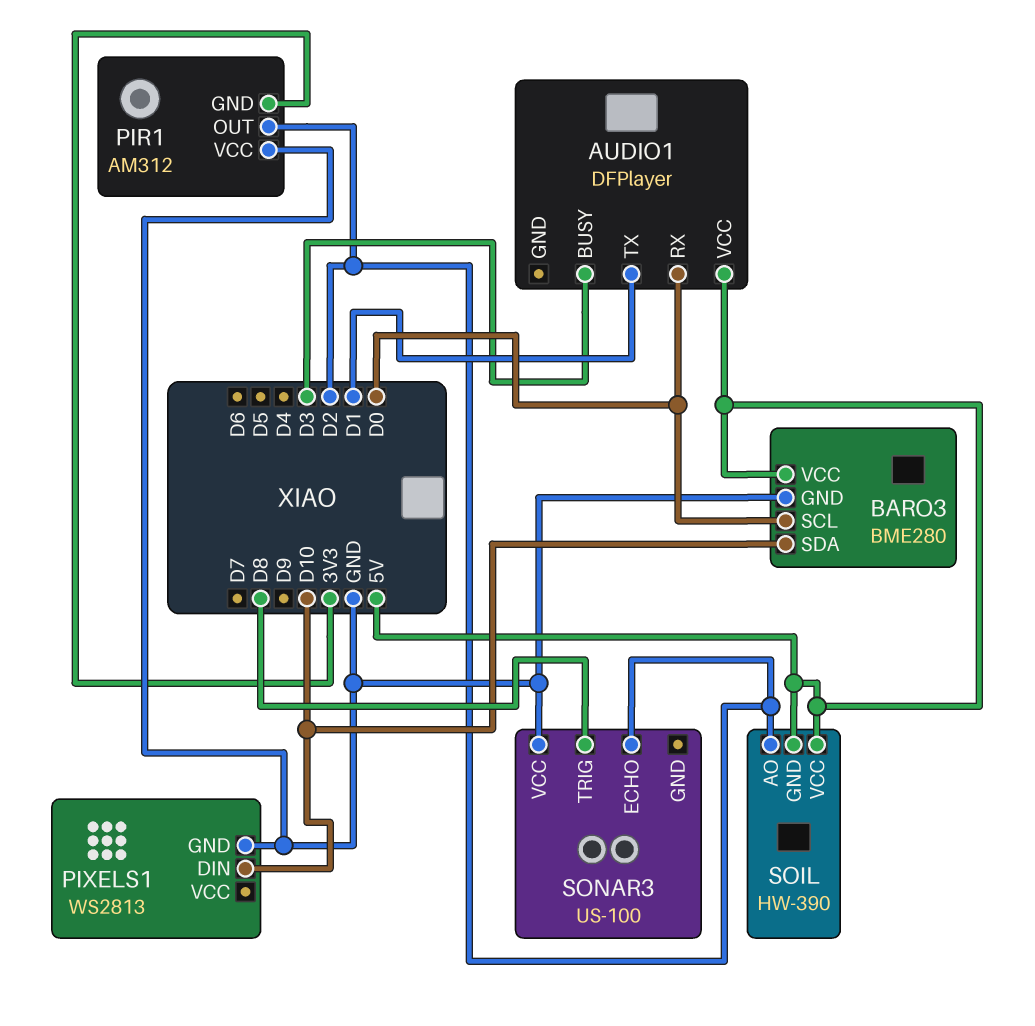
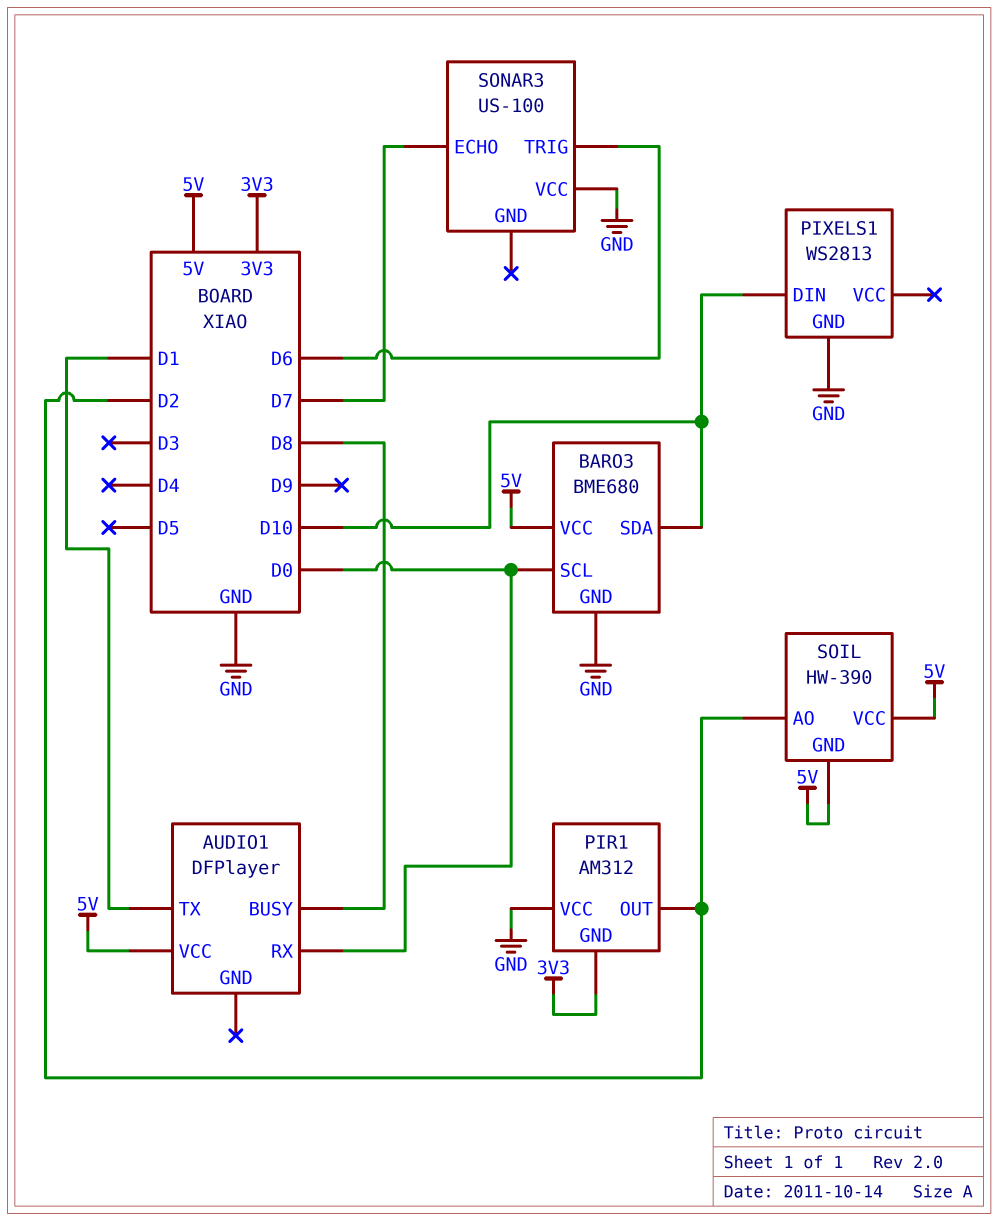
AUDIO1 pin BUSY: D3 -> D8
BARO3: BME280 -> BME680
SONAR3 pin ECHO: D2 -> D7
SONAR3 pin TRIG: D8 -> D6

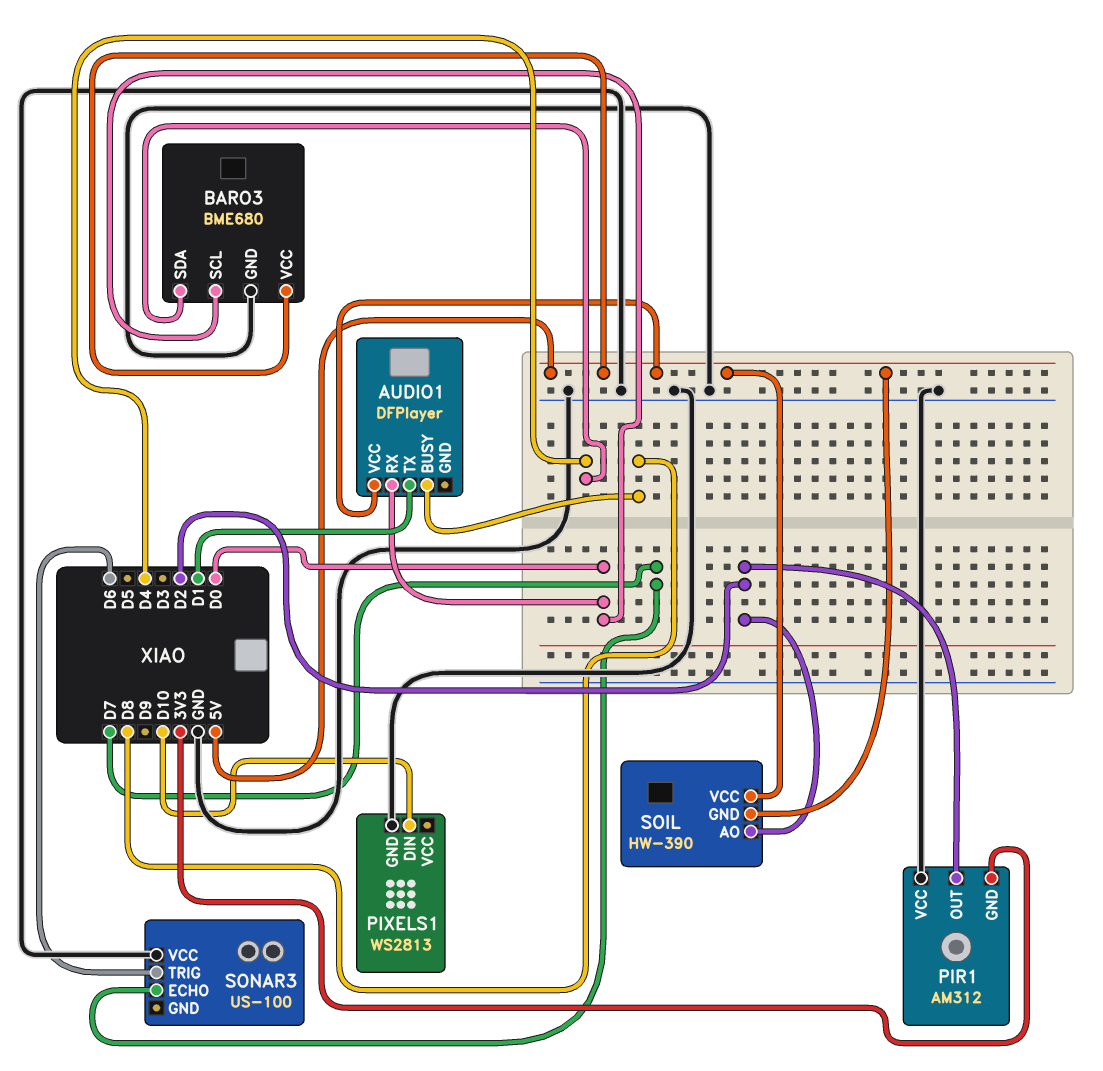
BARO3 pin SDA: D10 -> D4

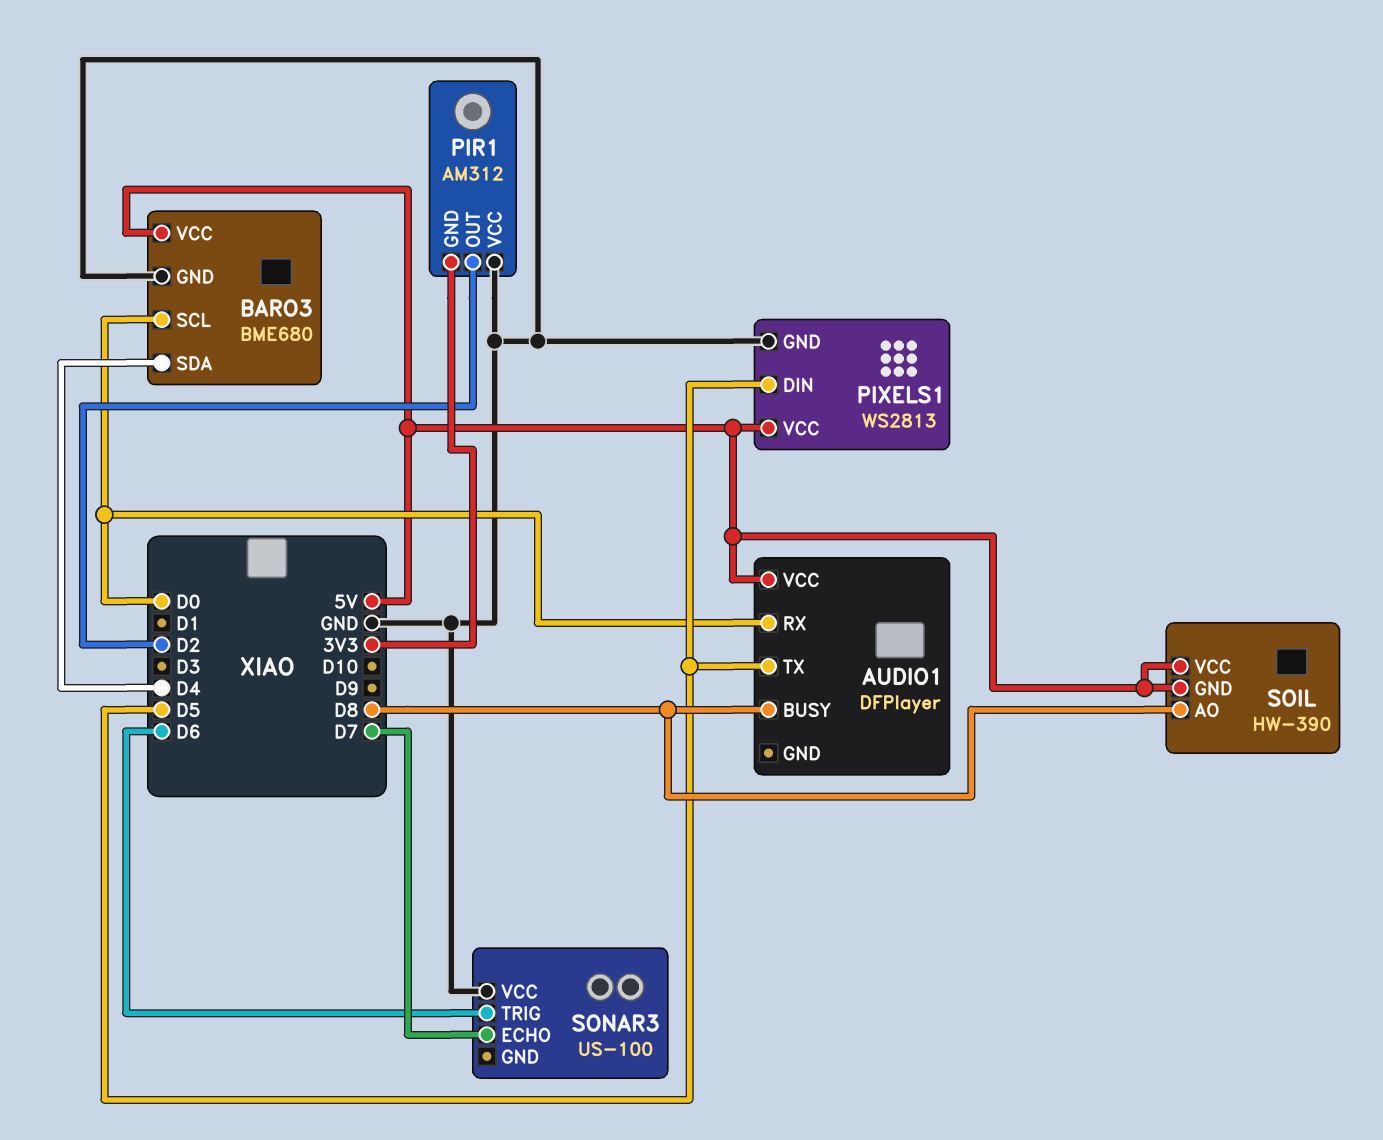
AUDIO1 pin TX: D1 -> D5
PIXELS1 pin DIN: D10 -> D5
PIXELS1 pin VCC: none -> 5V
SOIL pin AO: D2 -> D8

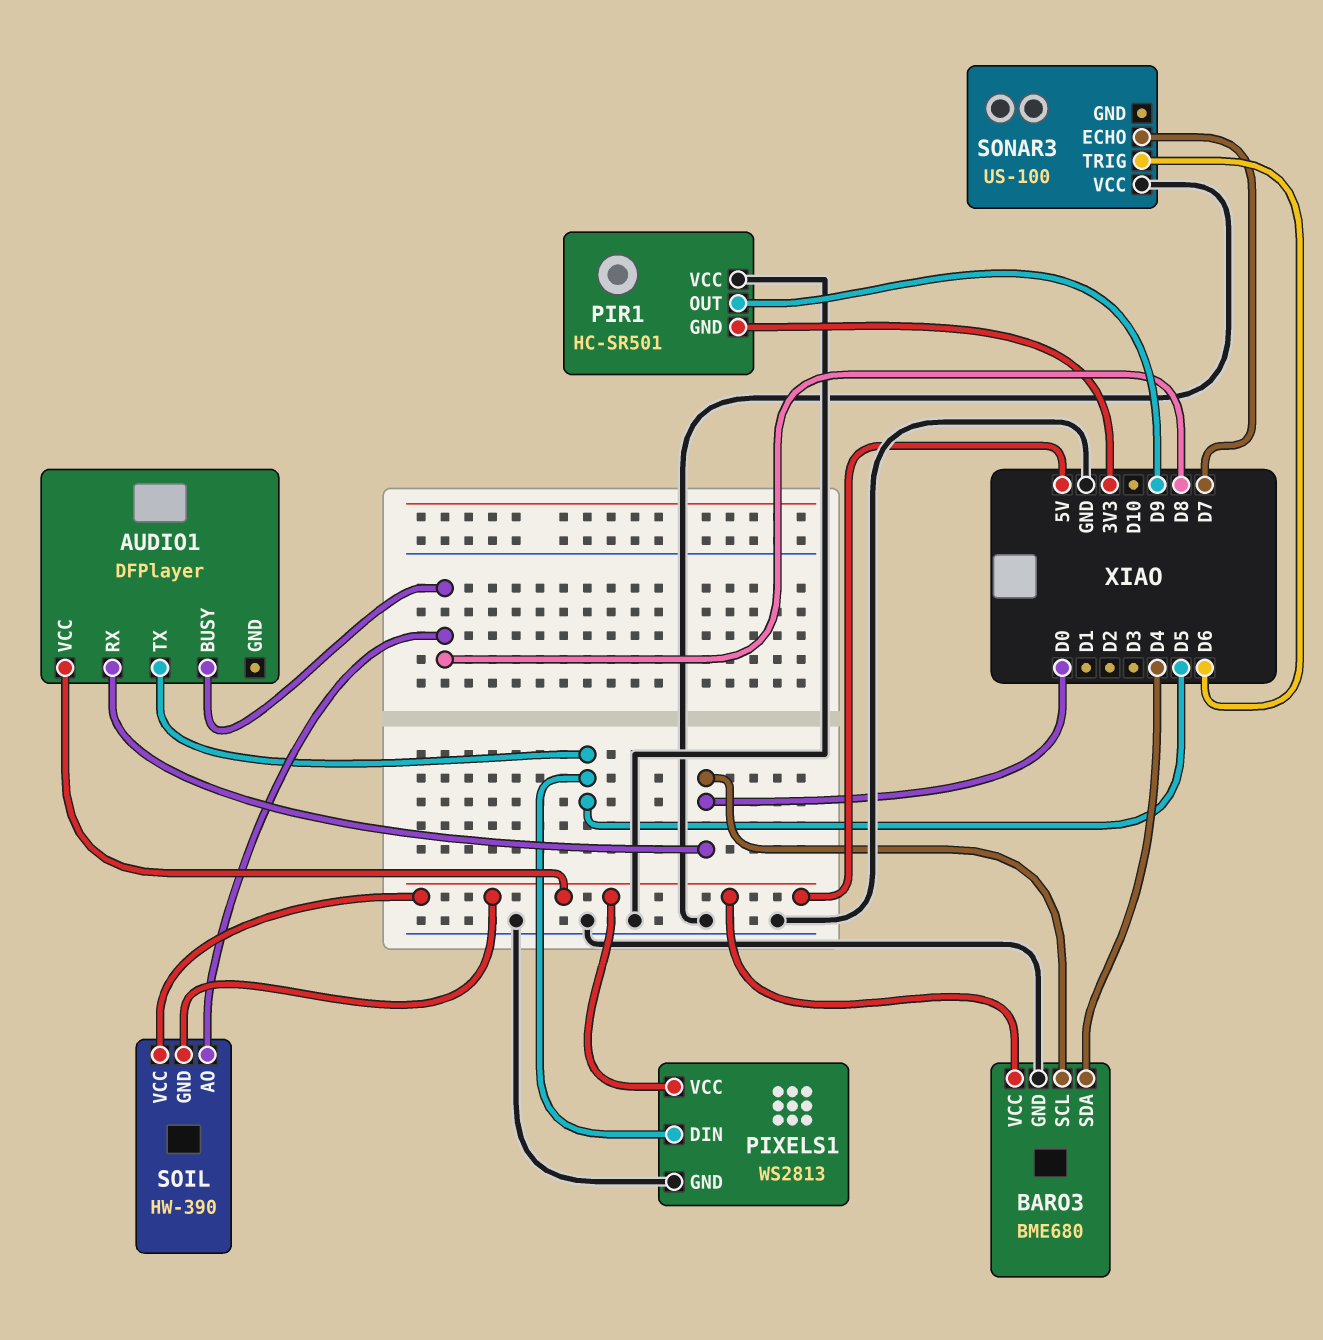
PIR1: AM312 -> HC-SR501
PIR1 pin OUT: D2 -> D9

